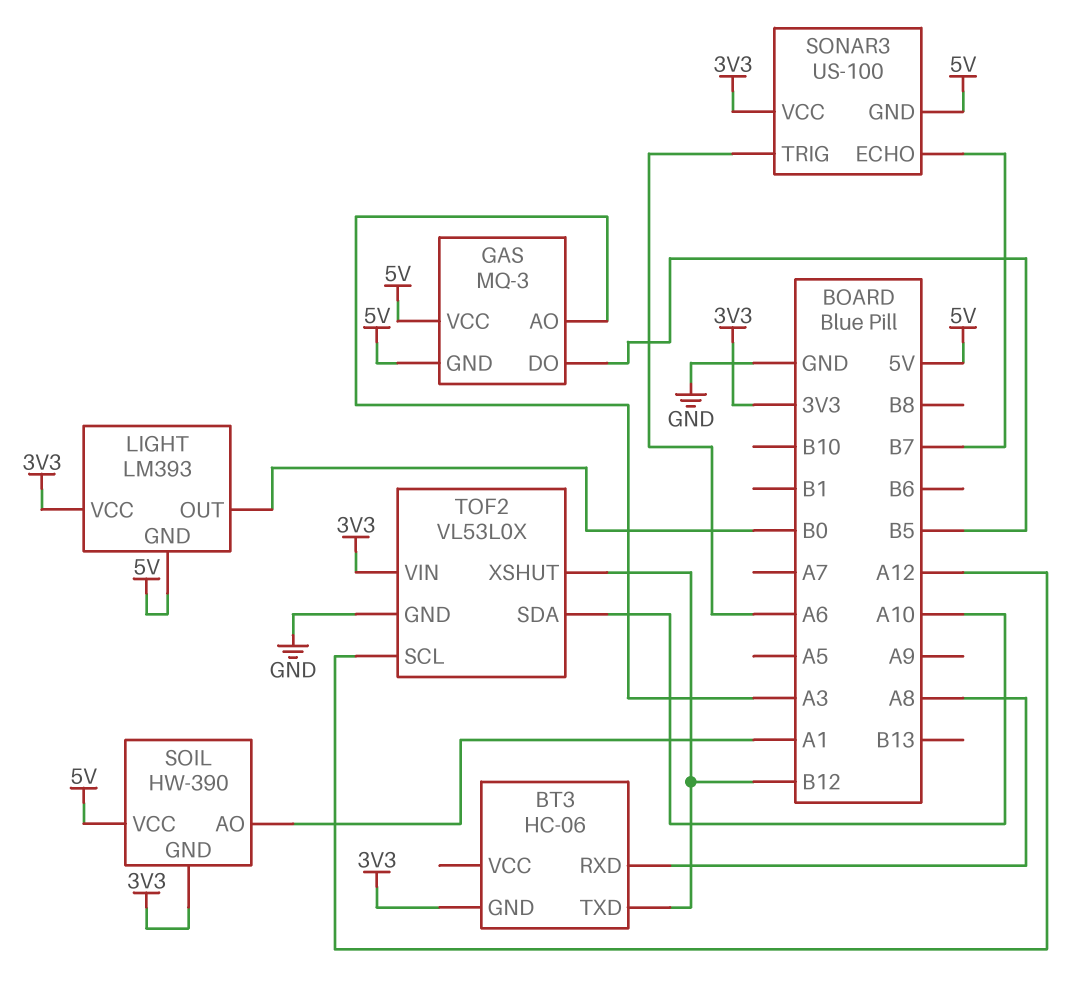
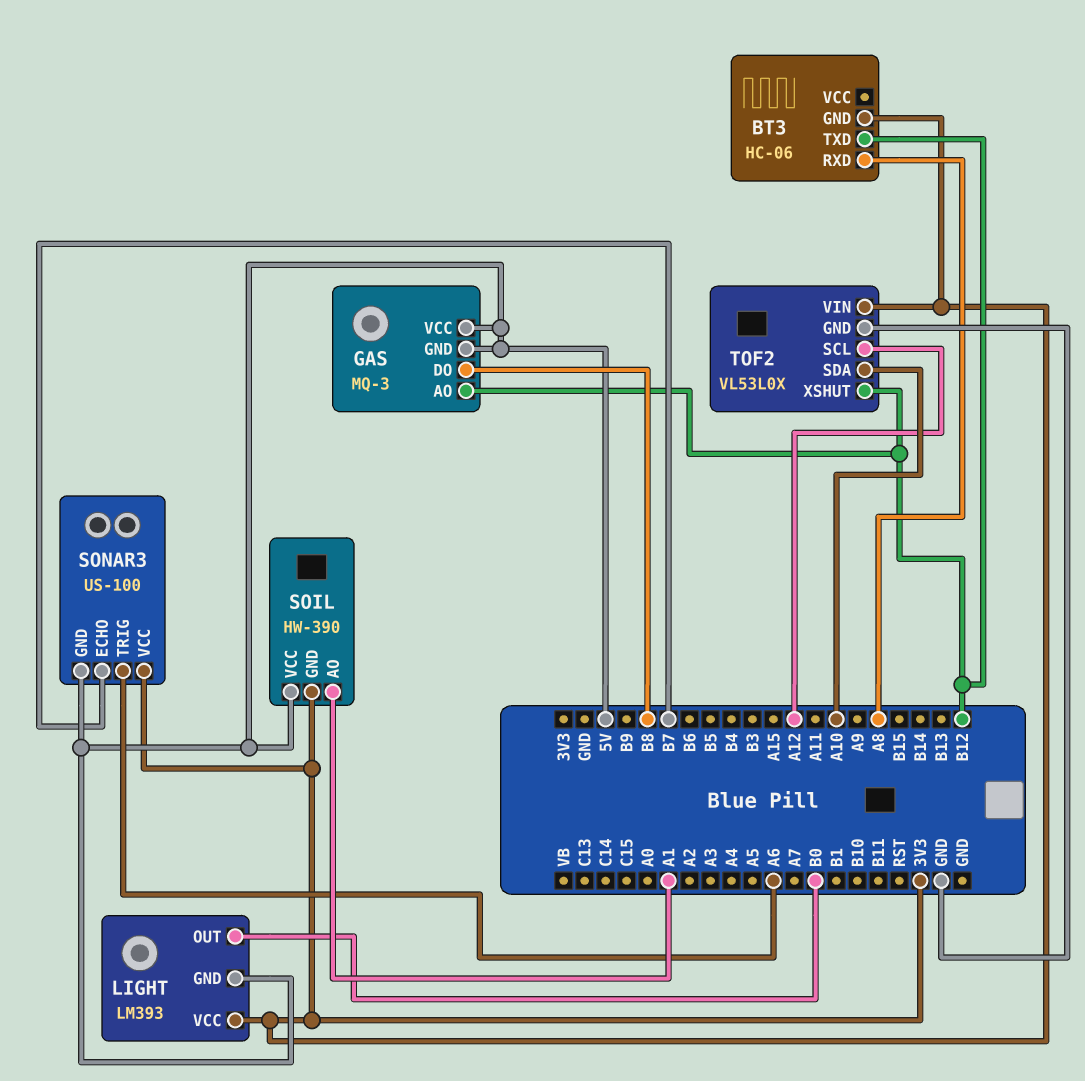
GAS pin AO: A3 -> B12
GAS pin DO: B5 -> B8

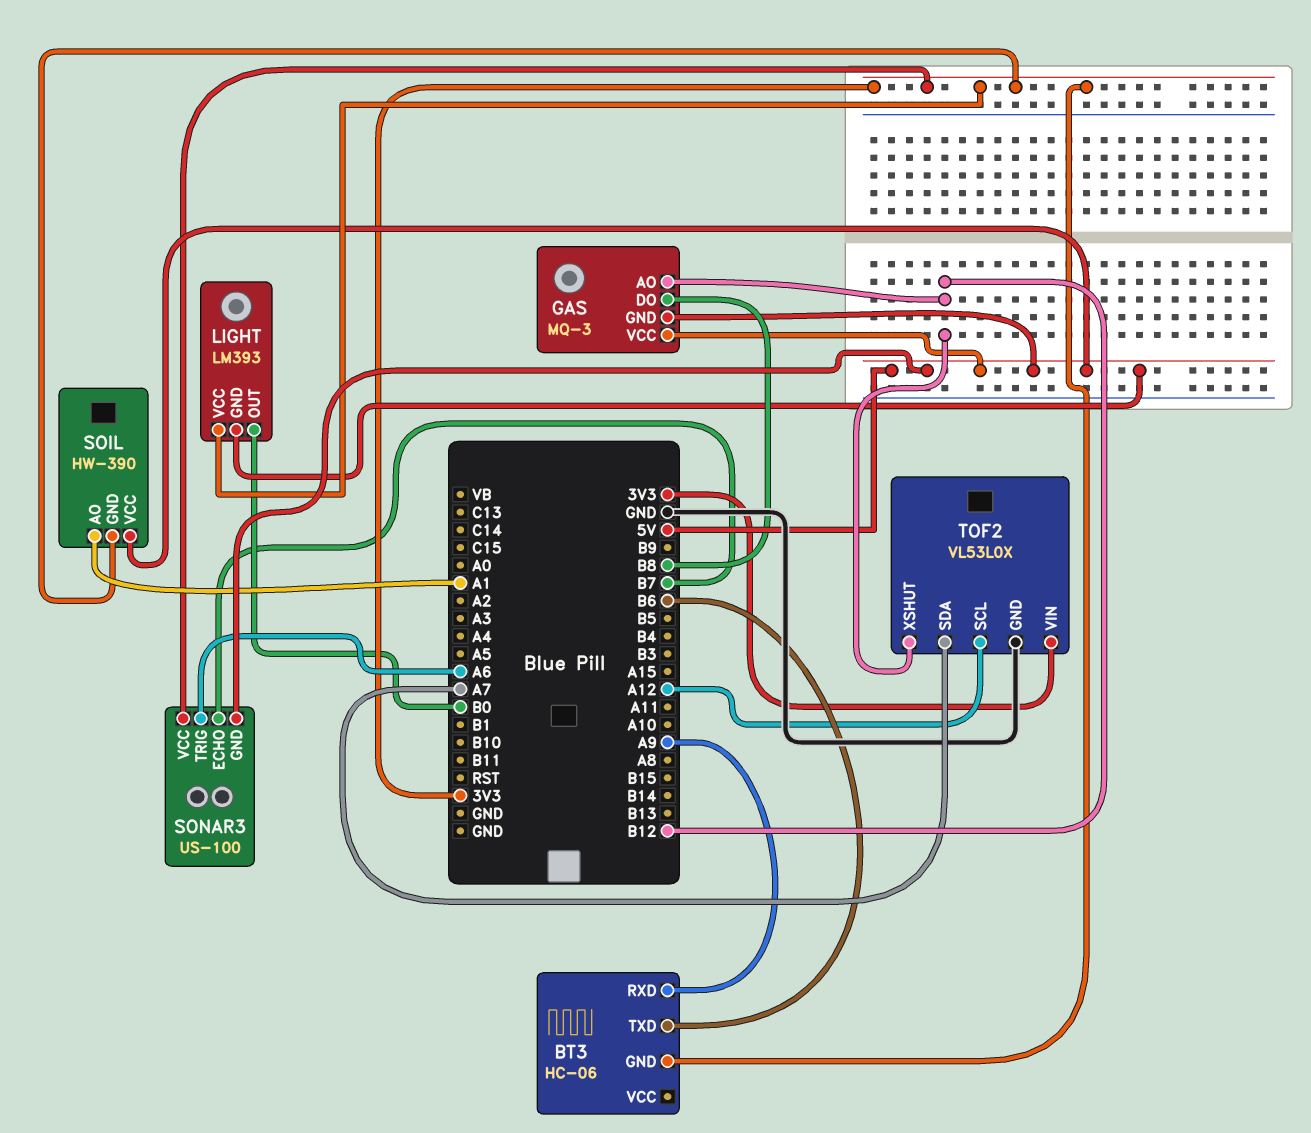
BT3 pin RXD: A8 -> A9
BT3 pin TXD: B12 -> B6
TOF2 pin SDA: A10 -> A7

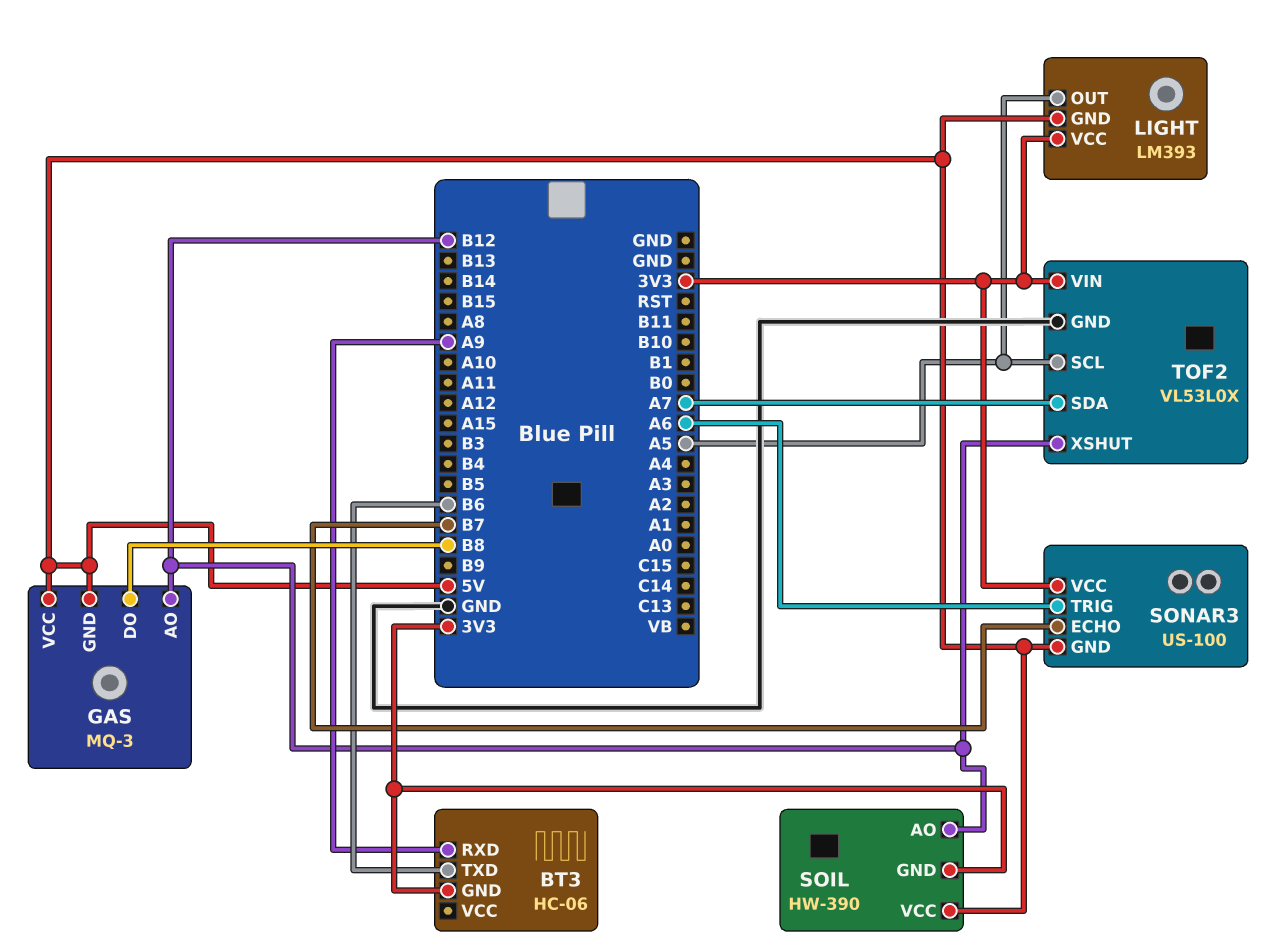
LIGHT pin OUT: B0 -> A5
SOIL pin AO: A1 -> B12
TOF2 pin SCL: A12 -> A5

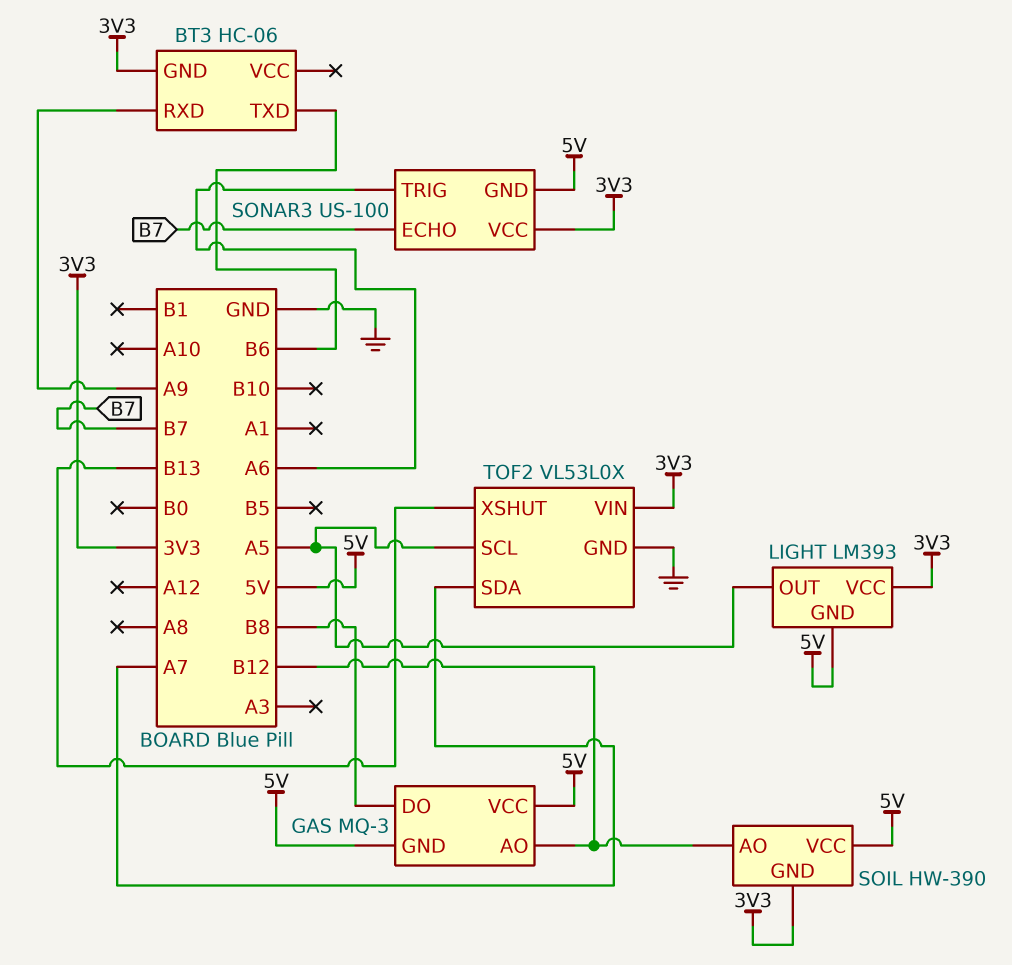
TOF2 pin XSHUT: B12 -> B13

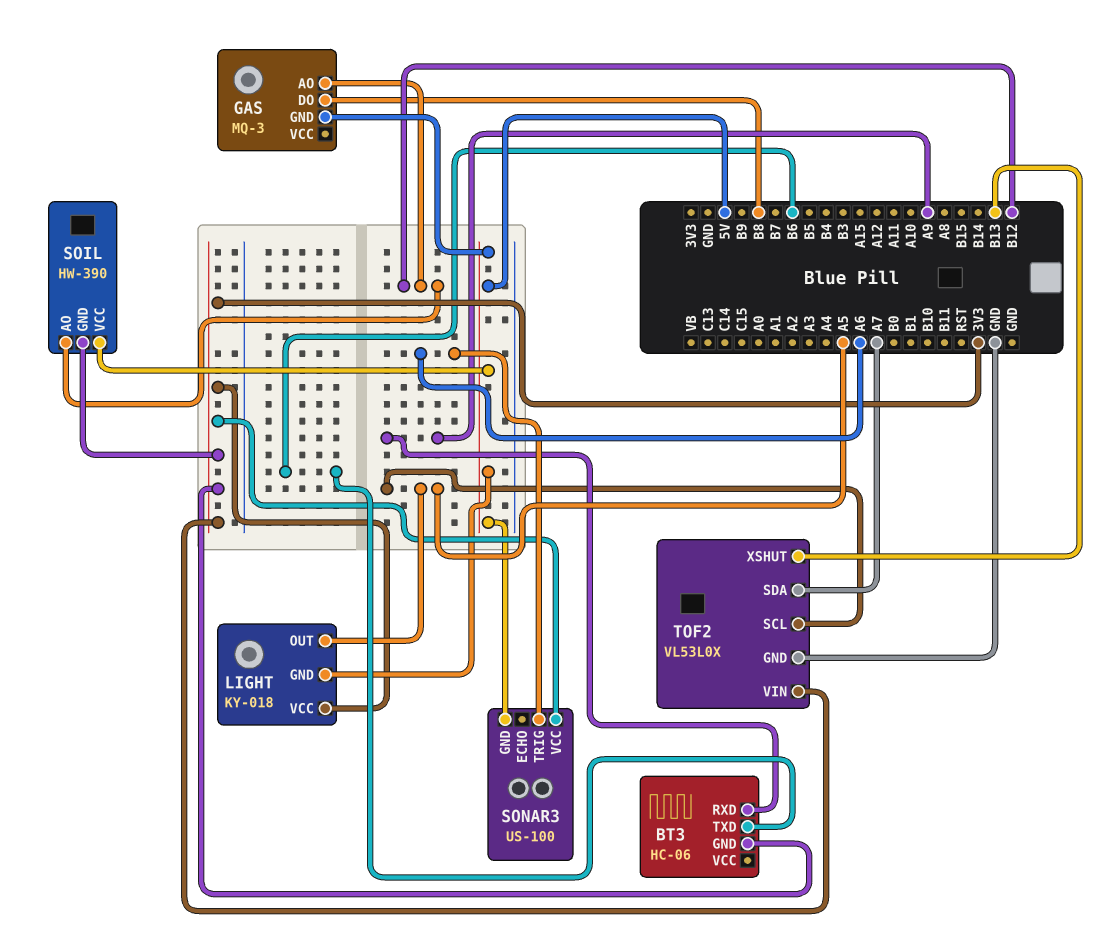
GAS pin VCC: 5V -> none
LIGHT: LM393 -> KY-018
SONAR3 pin ECHO: B7 -> none

